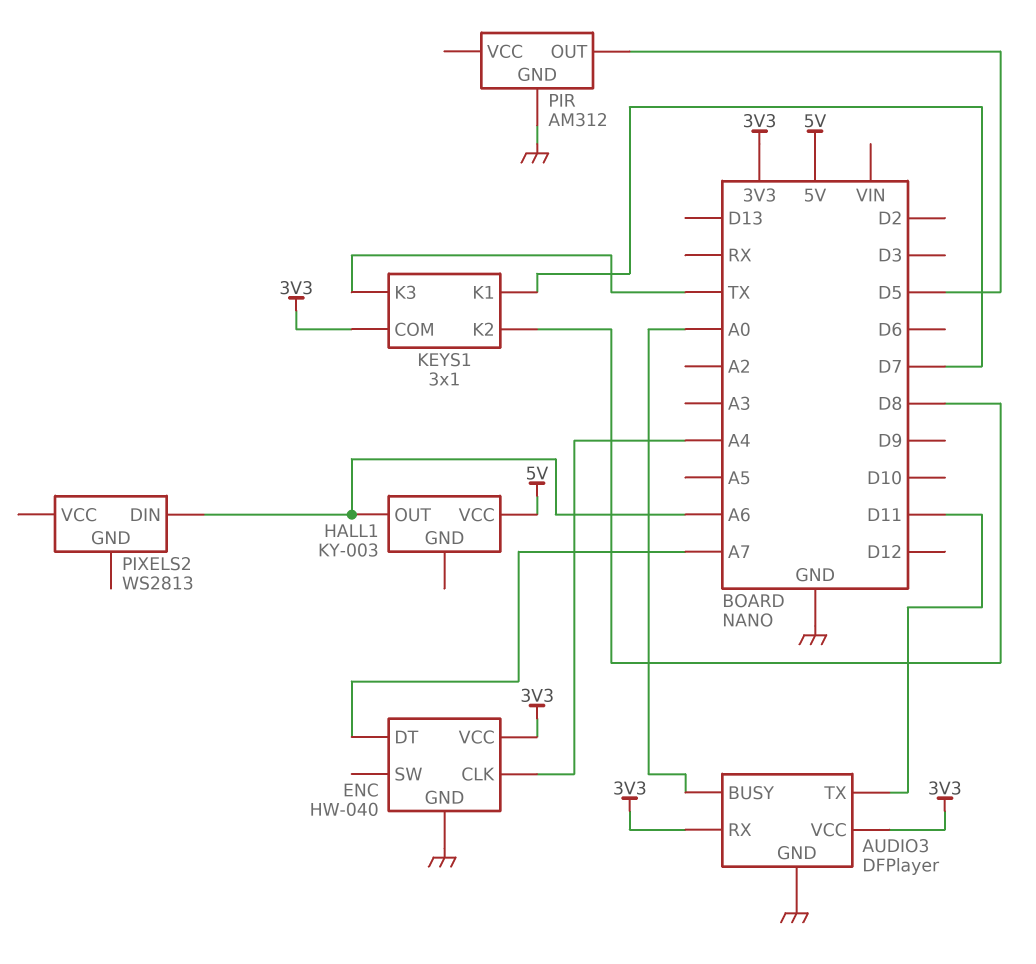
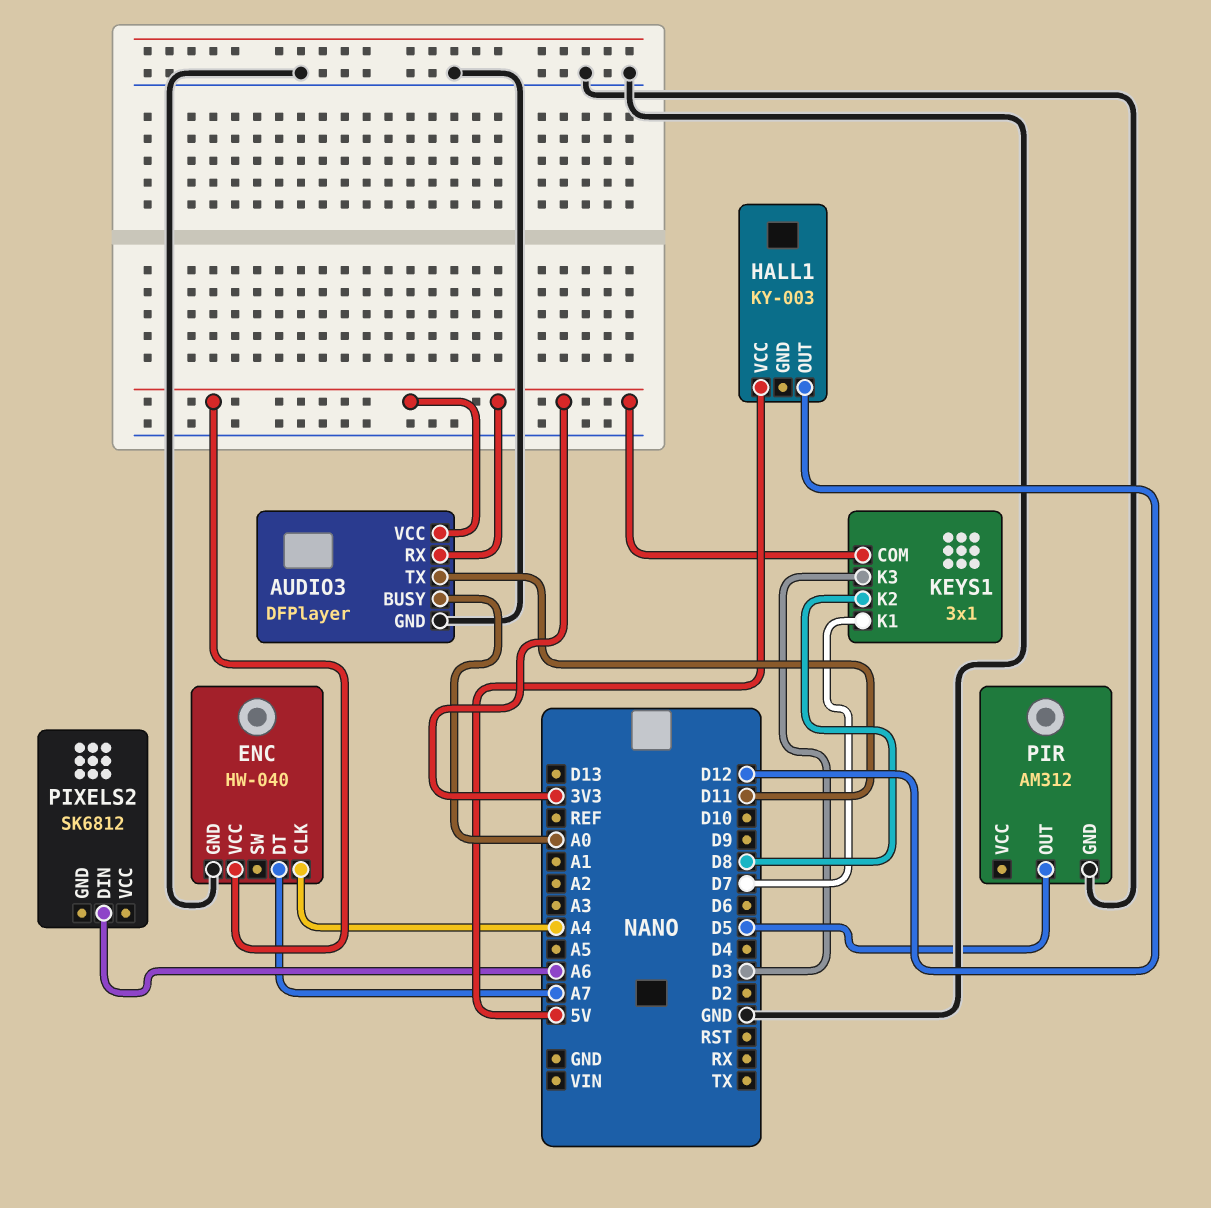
HALL1 pin OUT: A6 -> D12
KEYS1 pin K3: TX -> D3
PIXELS2: WS2813 -> SK6812

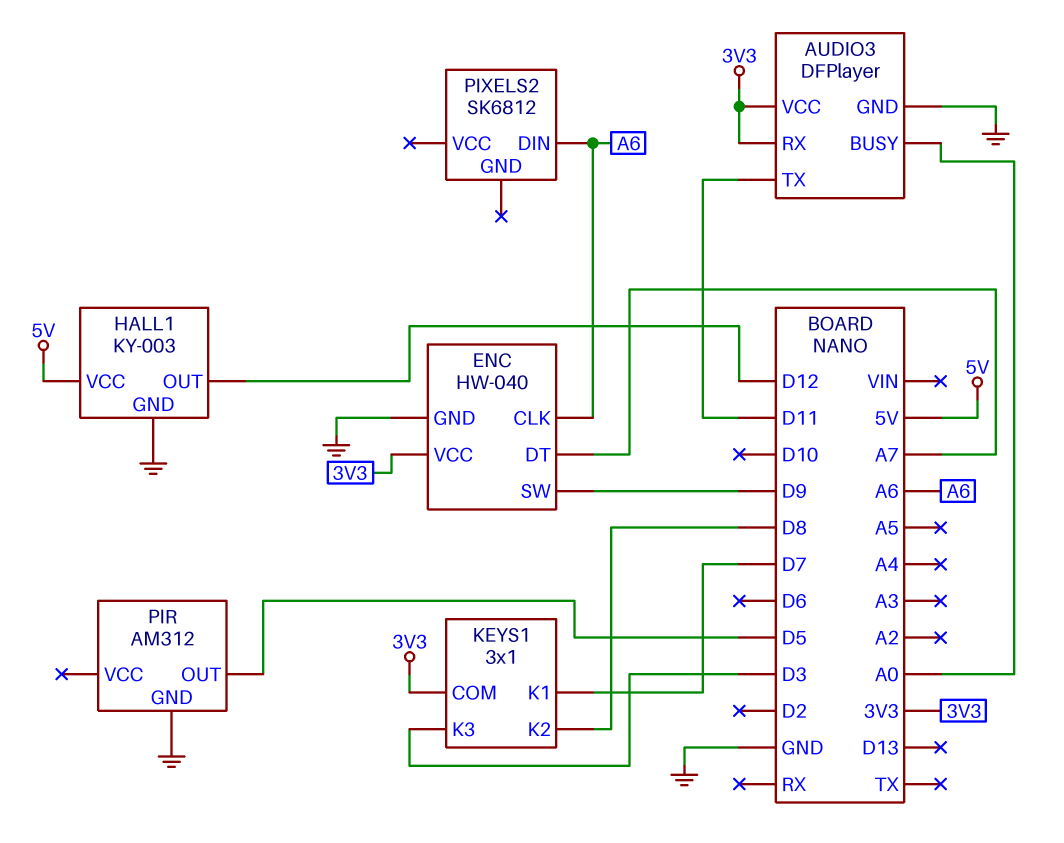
ENC pin CLK: A4 -> A6
ENC pin SW: none -> D9
HALL1 pin GND: none -> GND

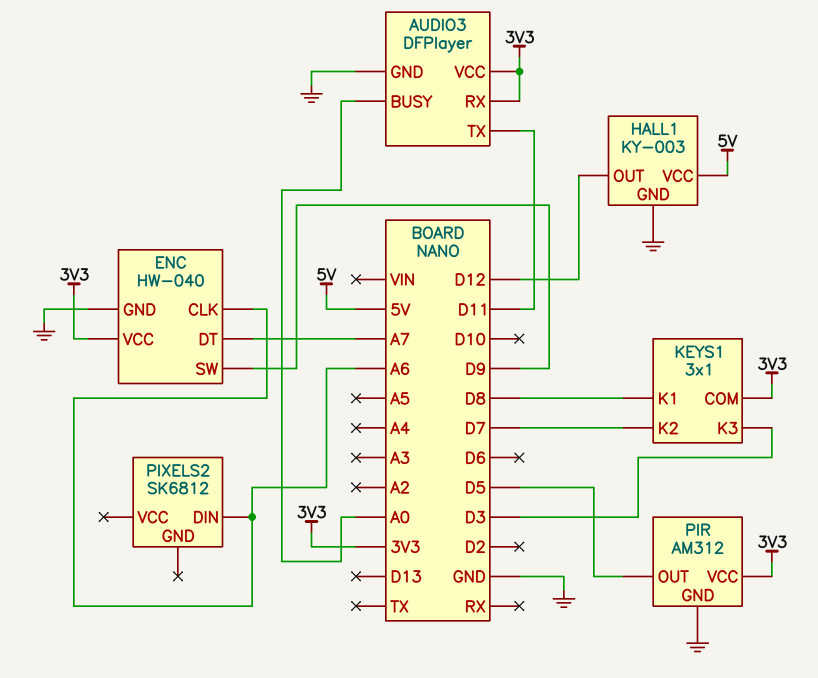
KEYS1 pin K1: D7 -> D8
KEYS1 pin K2: D8 -> D7
PIR pin VCC: none -> 3V3

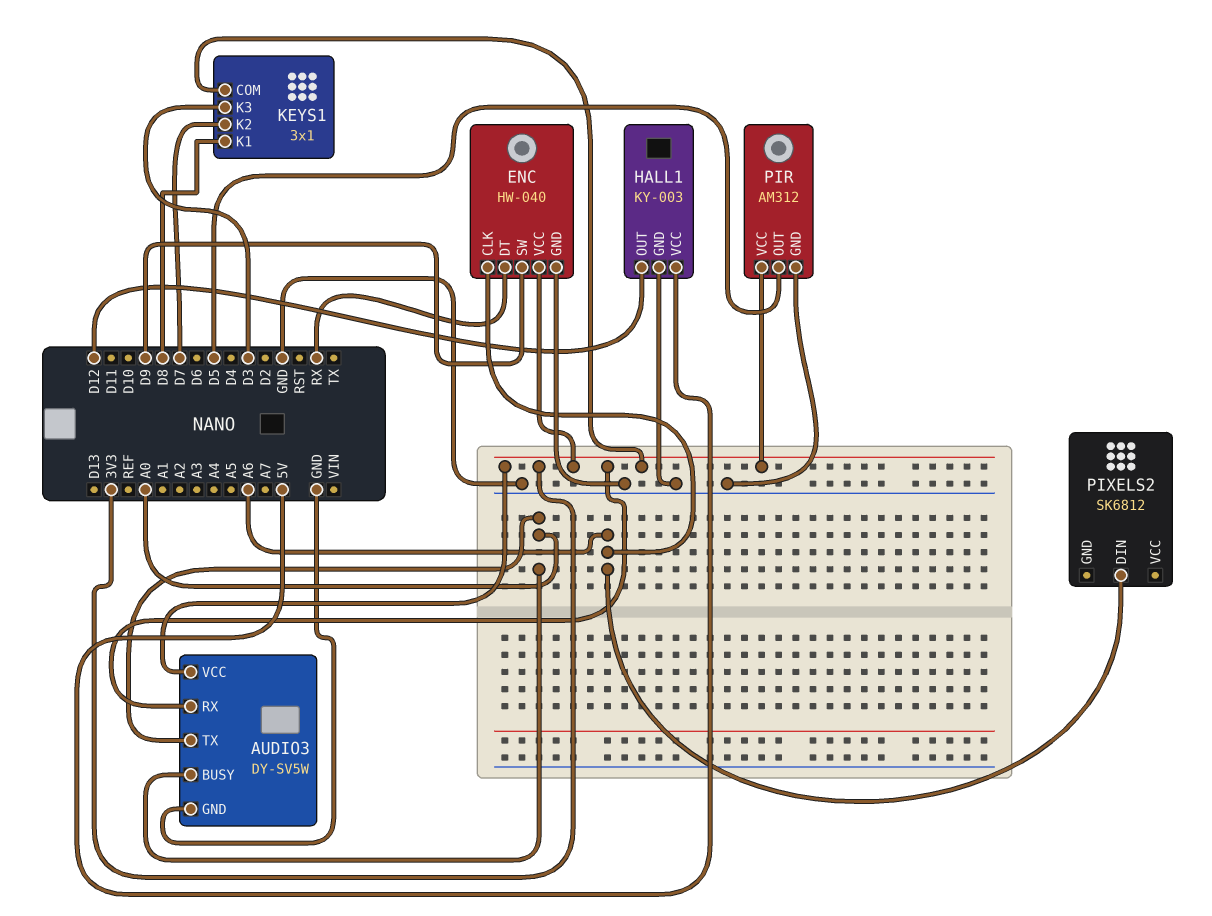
AUDIO3: DFPlayer -> DY-SV5W
AUDIO3 pin TX: D11 -> A0
ENC pin DT: A7 -> RX

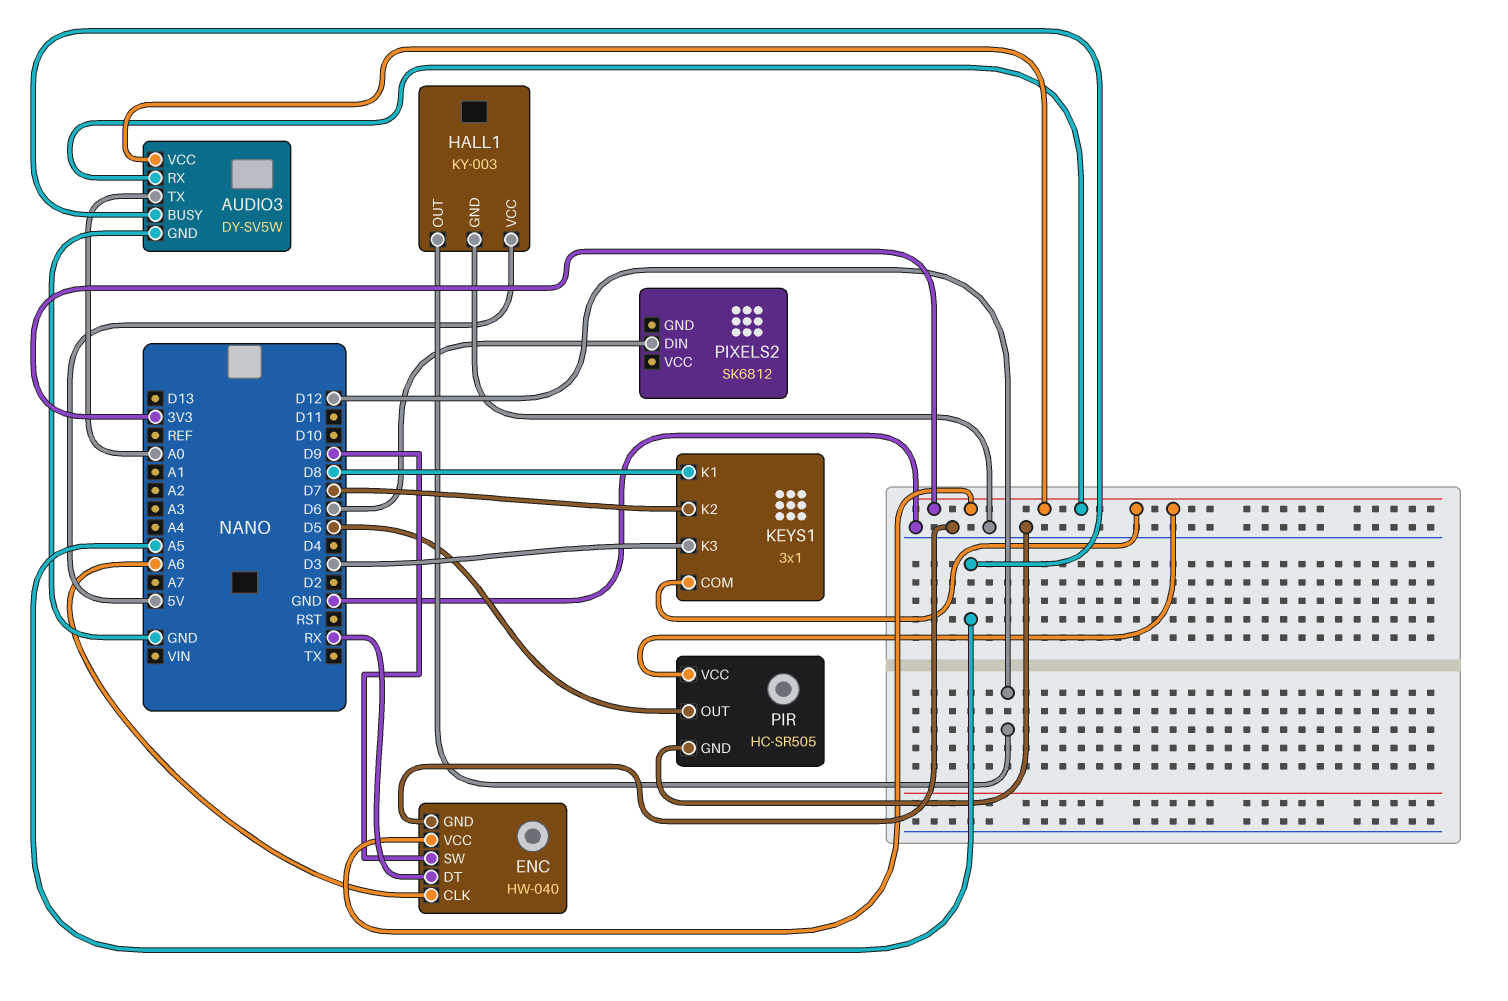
AUDIO3 pin BUSY: A0 -> A5
PIR: AM312 -> HC-SR505
PIXELS2 pin DIN: A6 -> D6

